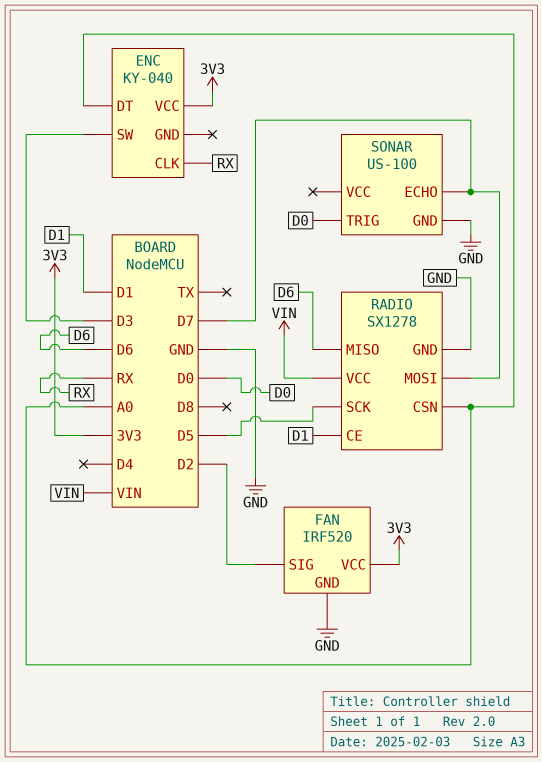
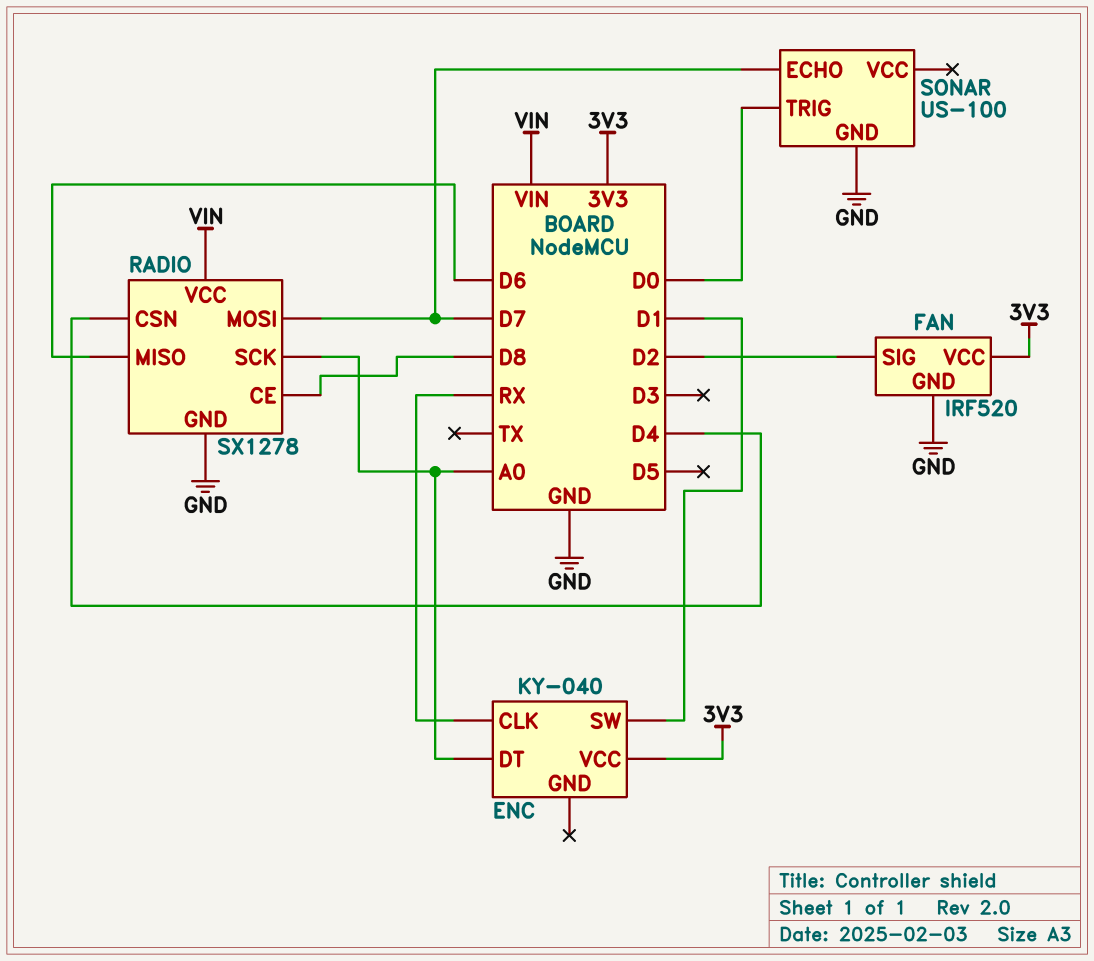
ENC pin SW: D3 -> D1
RADIO pin CE: D1 -> D8
RADIO pin CSN: A0 -> D4
RADIO pin SCK: D5 -> A0

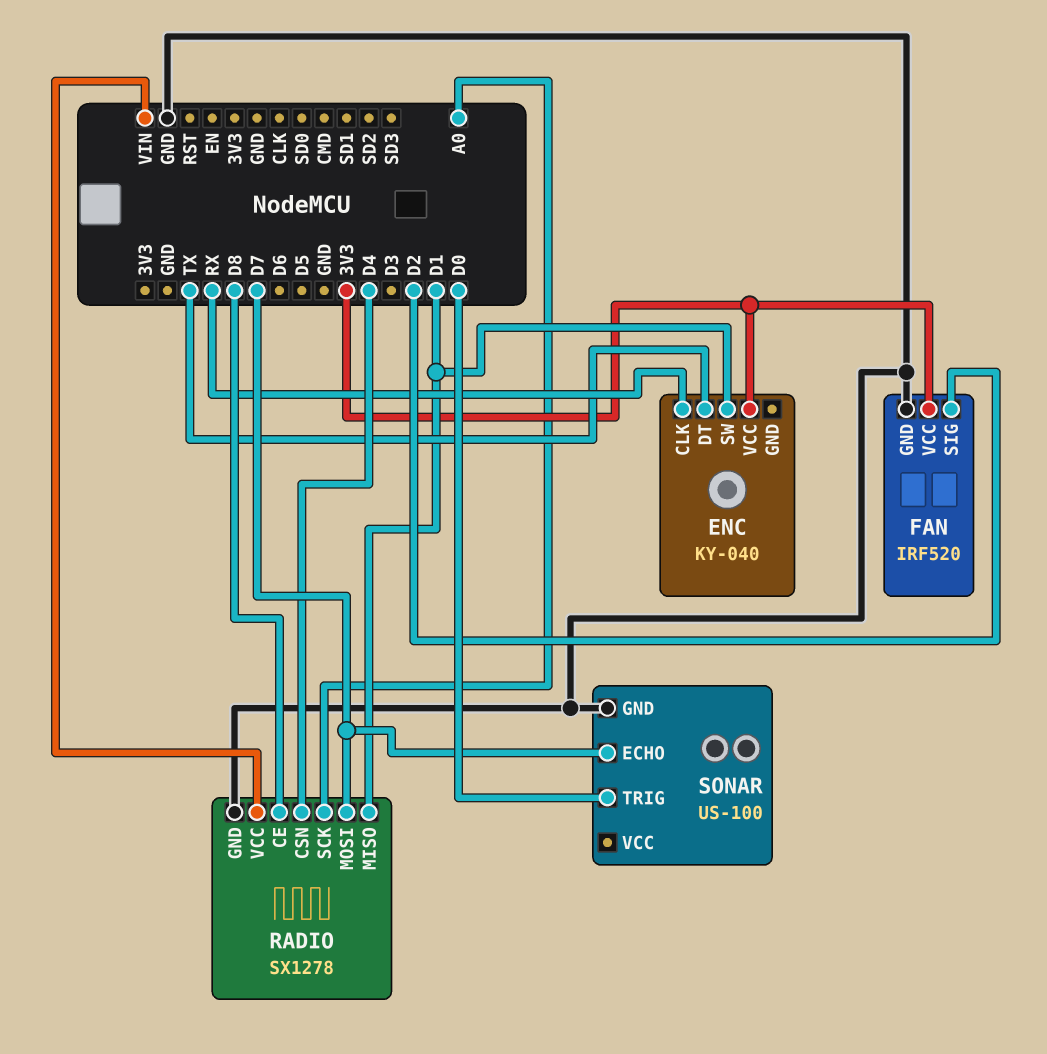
ENC pin DT: A0 -> TX
RADIO pin MISO: D6 -> D1

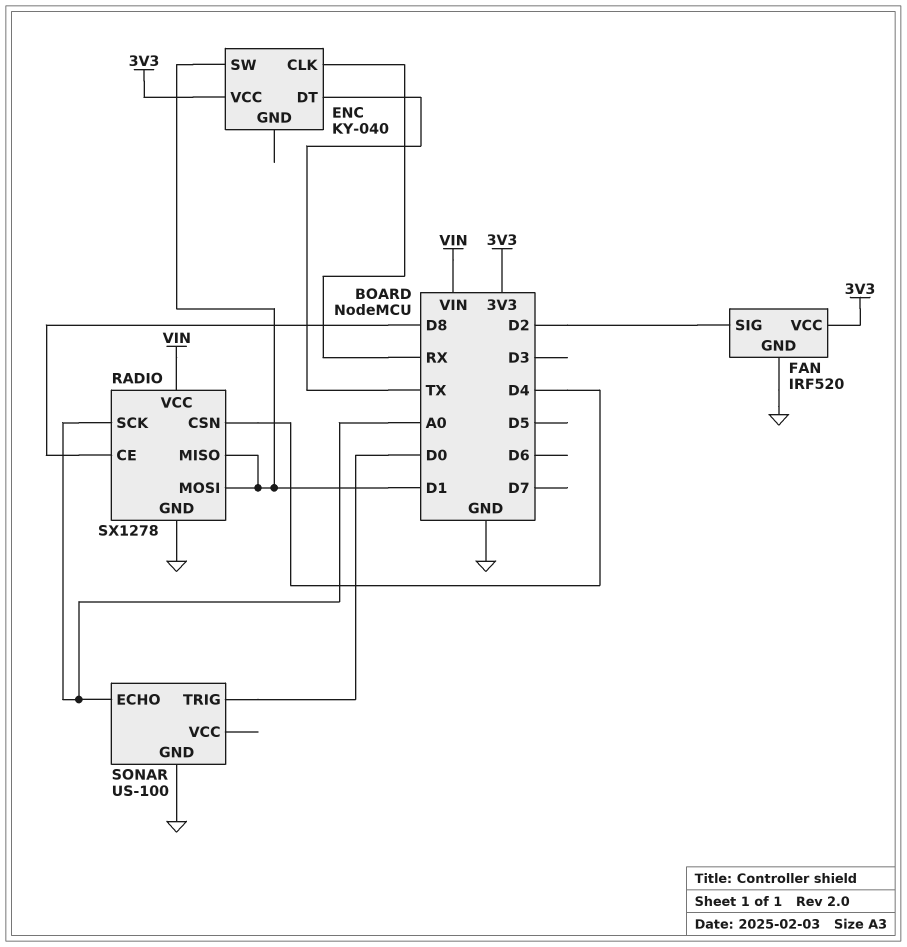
RADIO pin MOSI: D7 -> D1
SONAR pin ECHO: D7 -> A0

